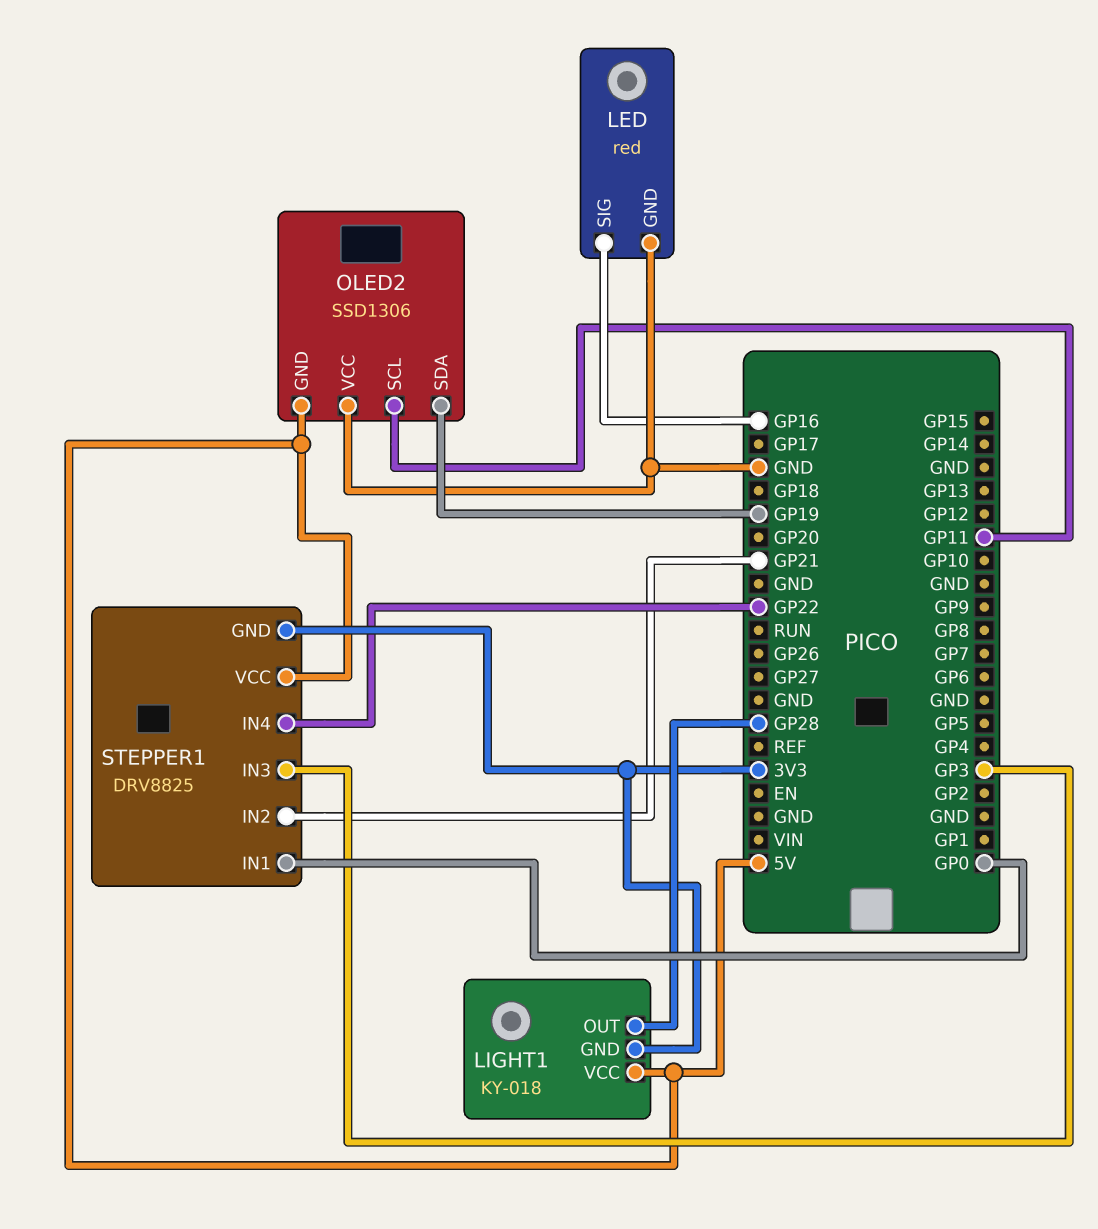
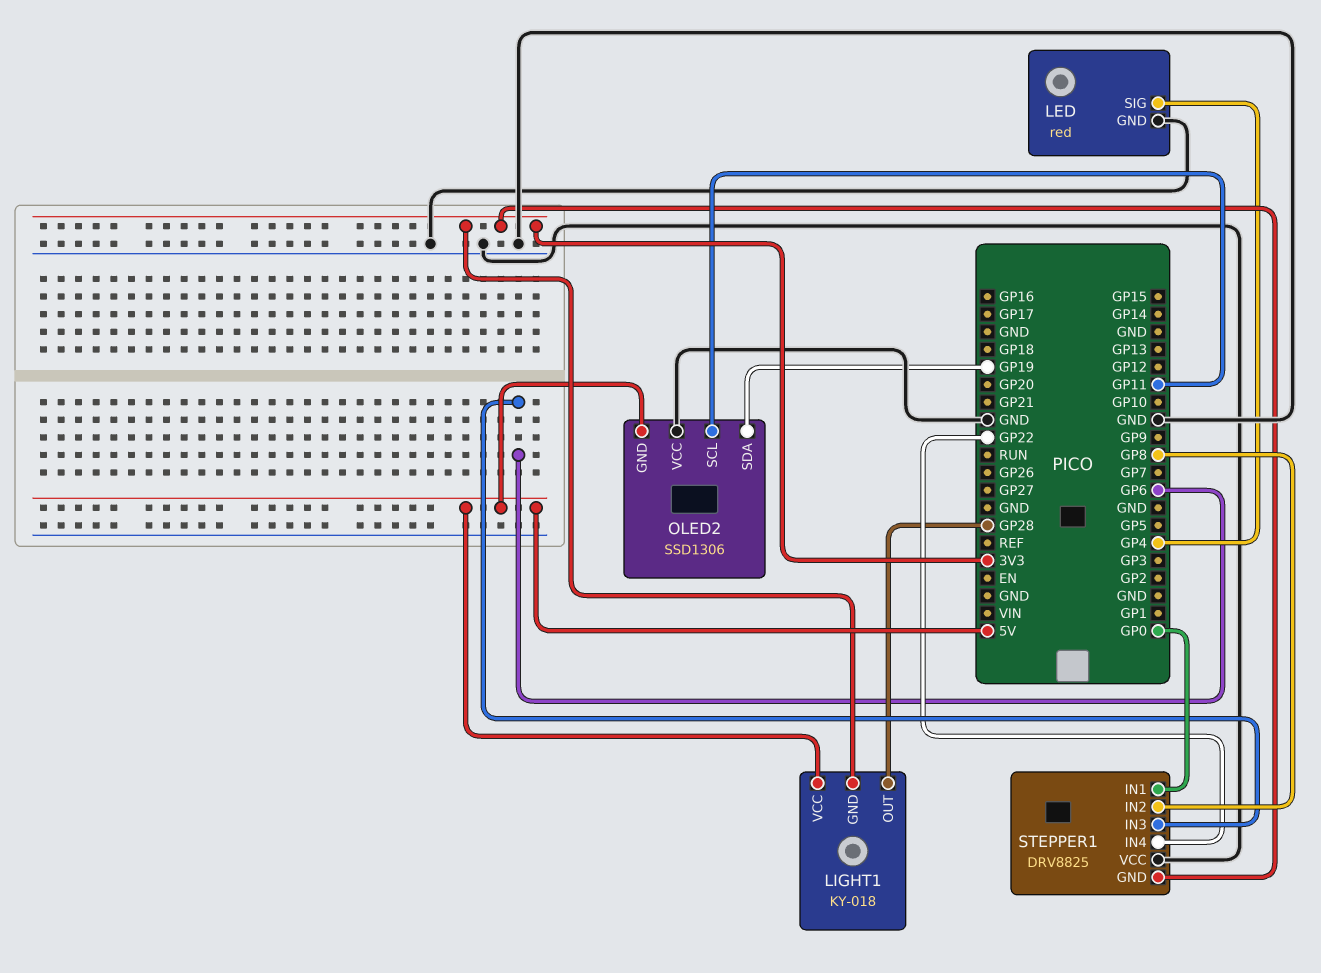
LED pin SIG: GP16 -> GP4
STEPPER1 pin IN2: GP21 -> GP8
STEPPER1 pin IN3: GP3 -> GP6
STEPPER1 pin VCC: 5V -> GND

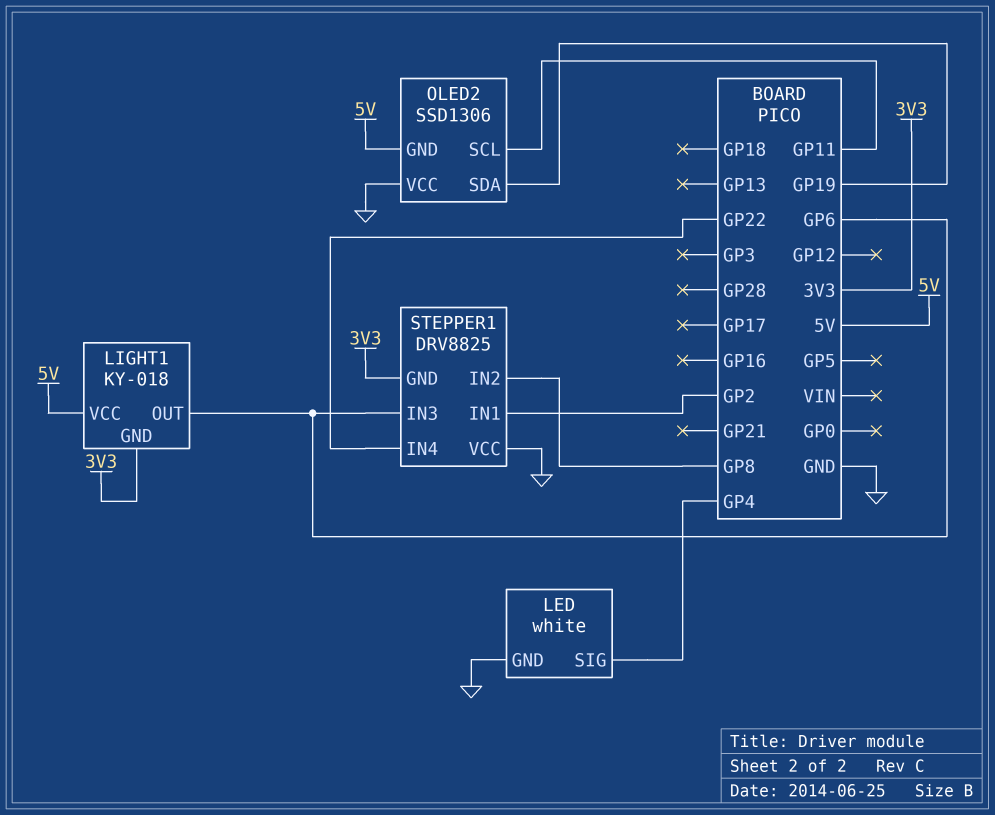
LED: red -> white
LIGHT1 pin OUT: GP28 -> GP6
STEPPER1 pin IN1: GP0 -> GP2

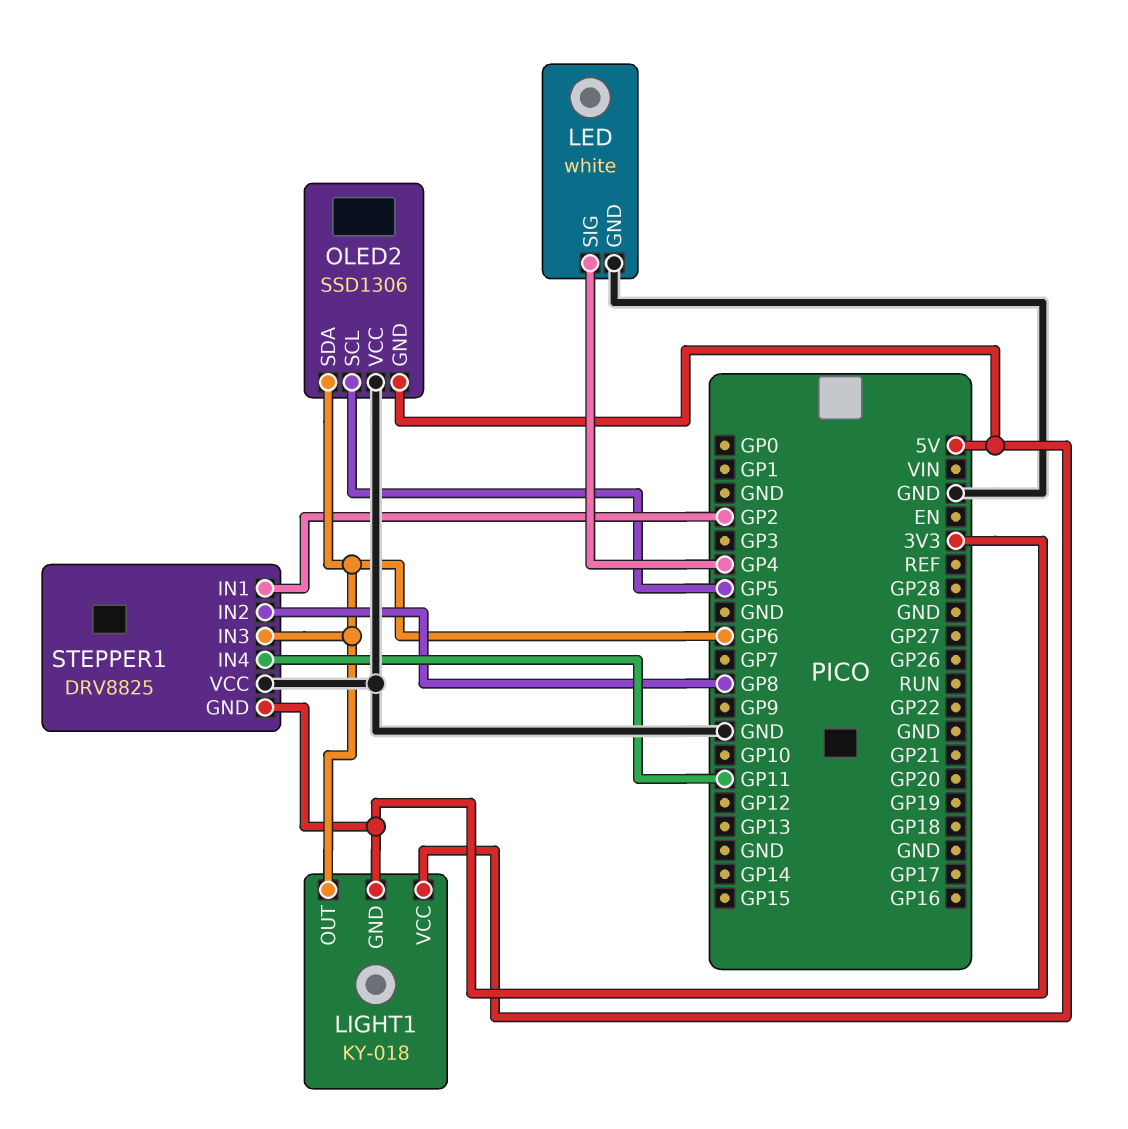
OLED2 pin SCL: GP11 -> GP5
OLED2 pin SDA: GP19 -> GP6
STEPPER1 pin IN4: GP22 -> GP11

